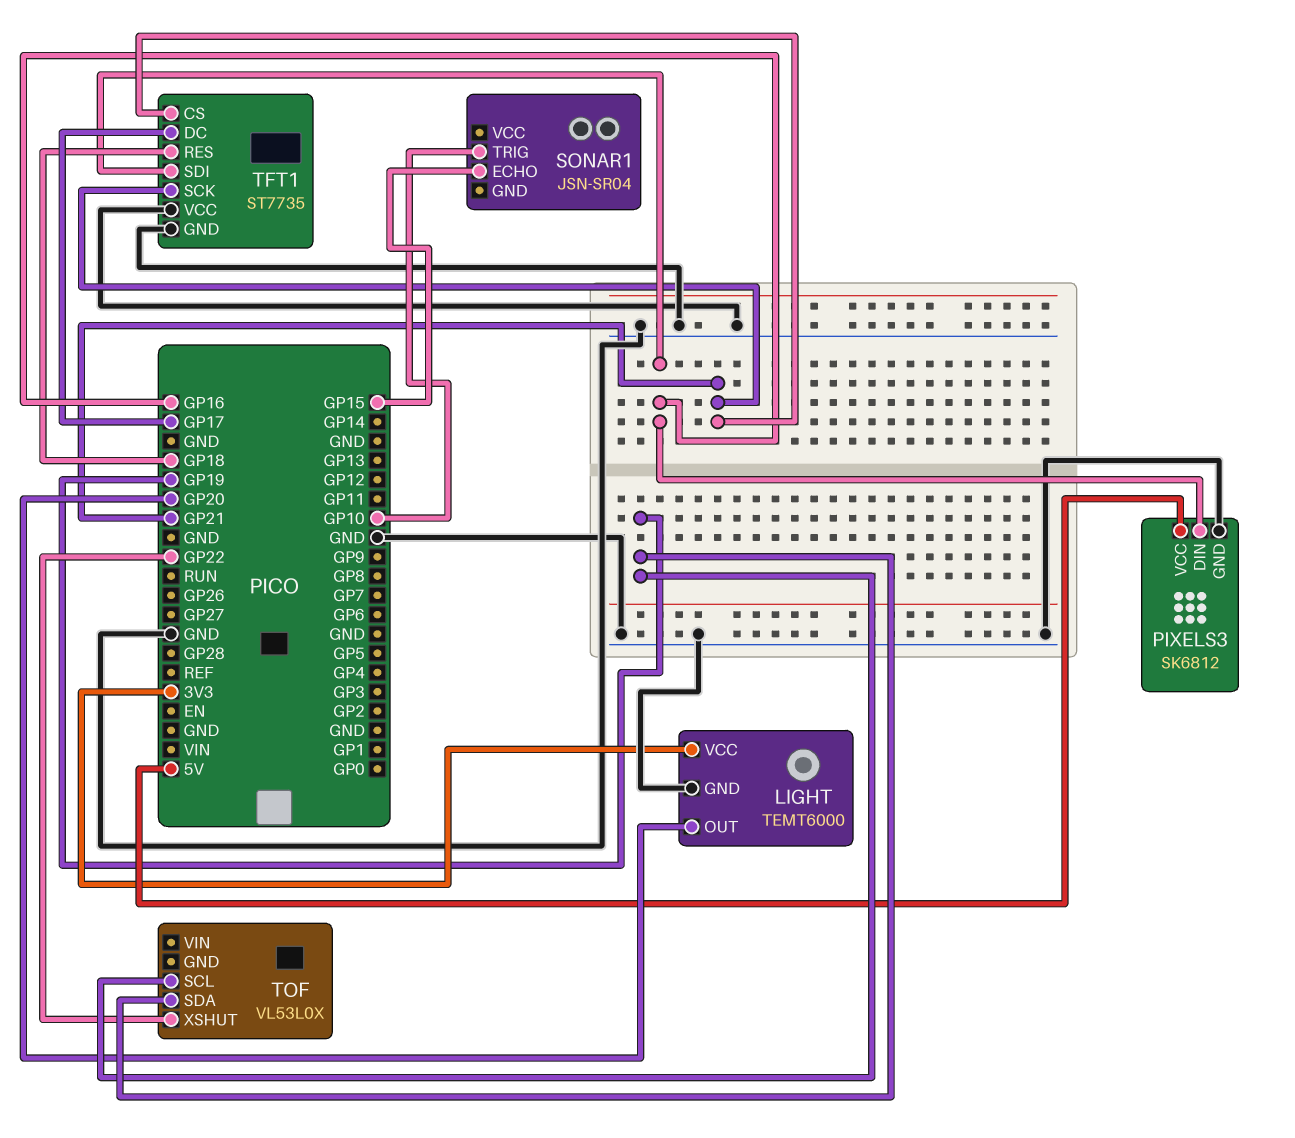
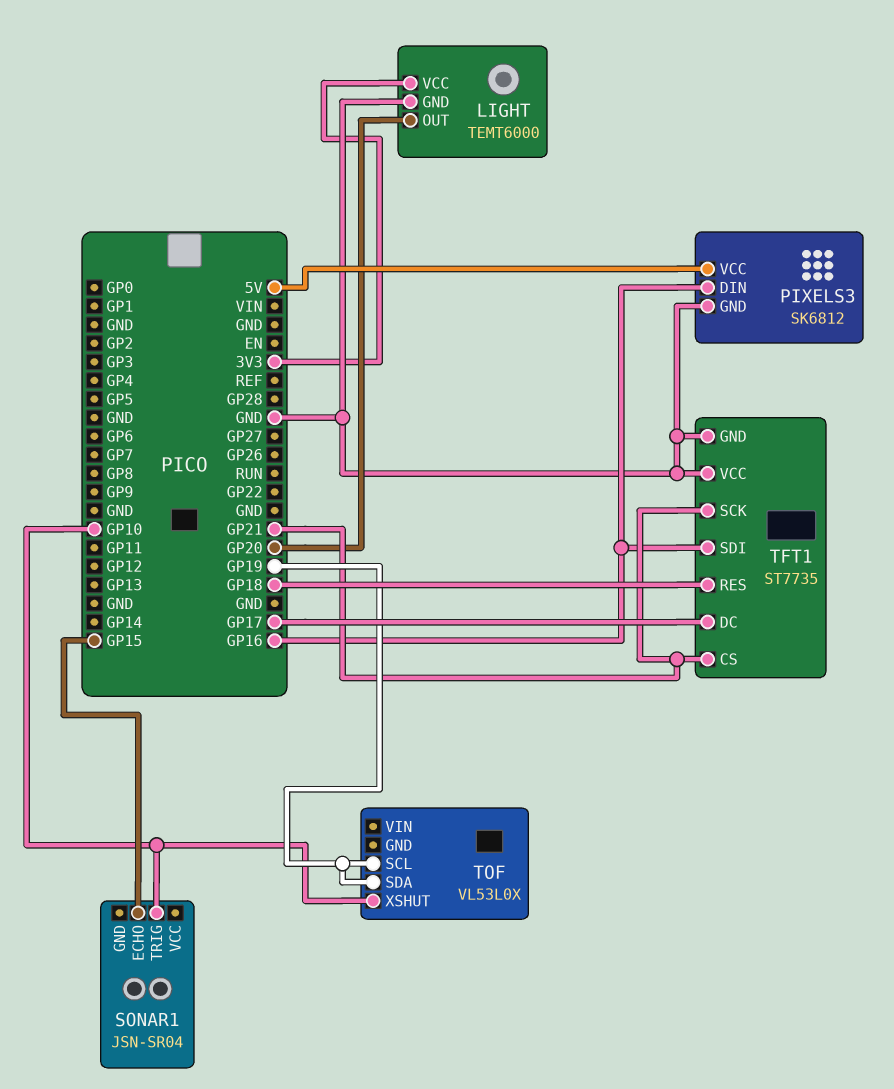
TOF pin XSHUT: GP22 -> GP10

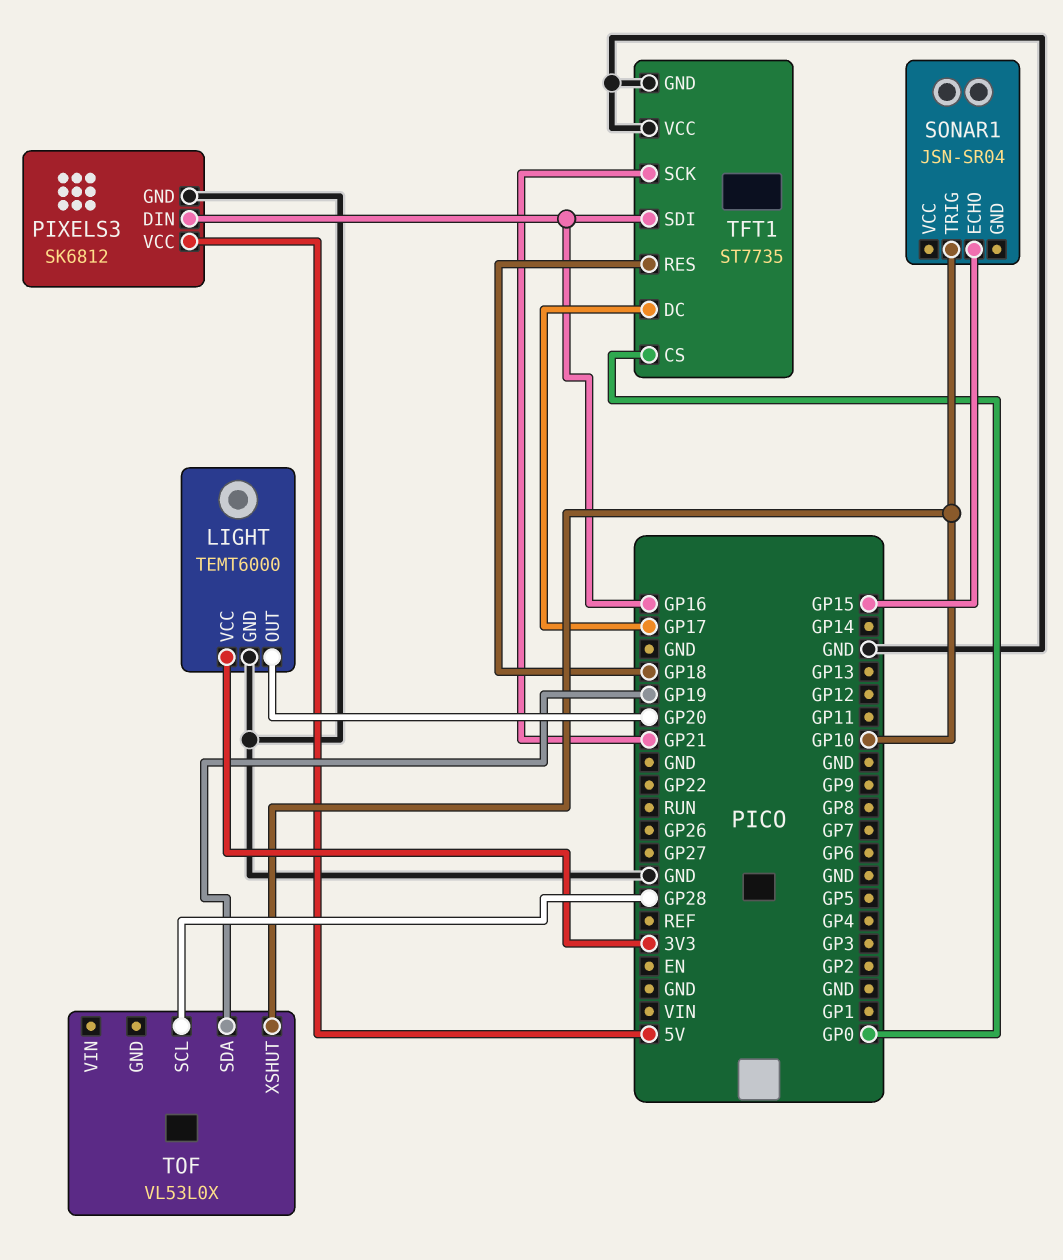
TFT1 pin CS: GP21 -> GP0
TOF pin SCL: GP19 -> GP28

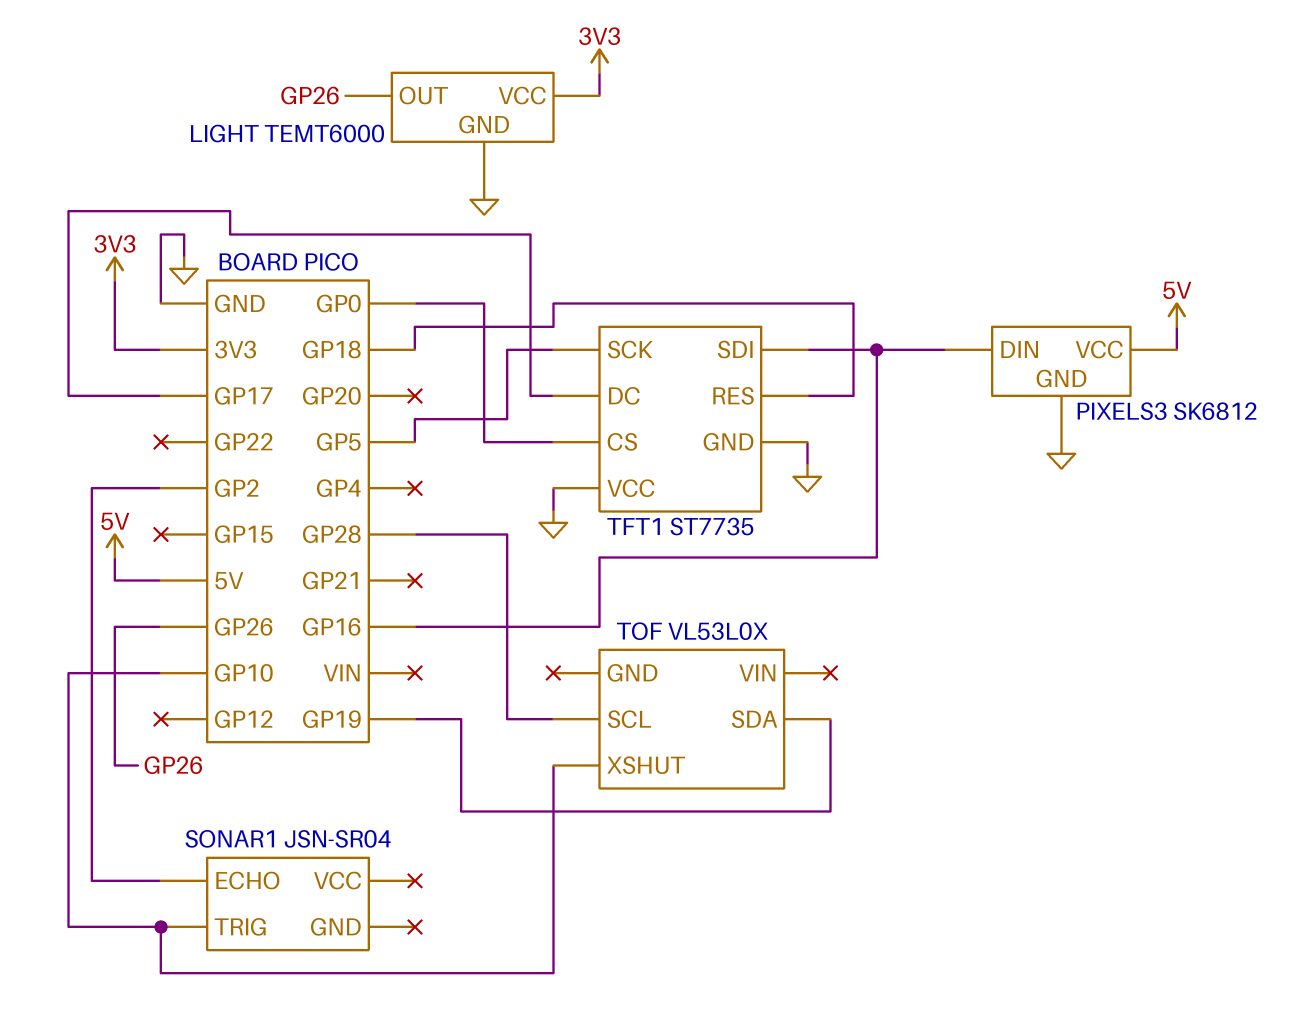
LIGHT pin OUT: GP20 -> GP26
SONAR1 pin ECHO: GP15 -> GP2
TFT1 pin SCK: GP21 -> GP5

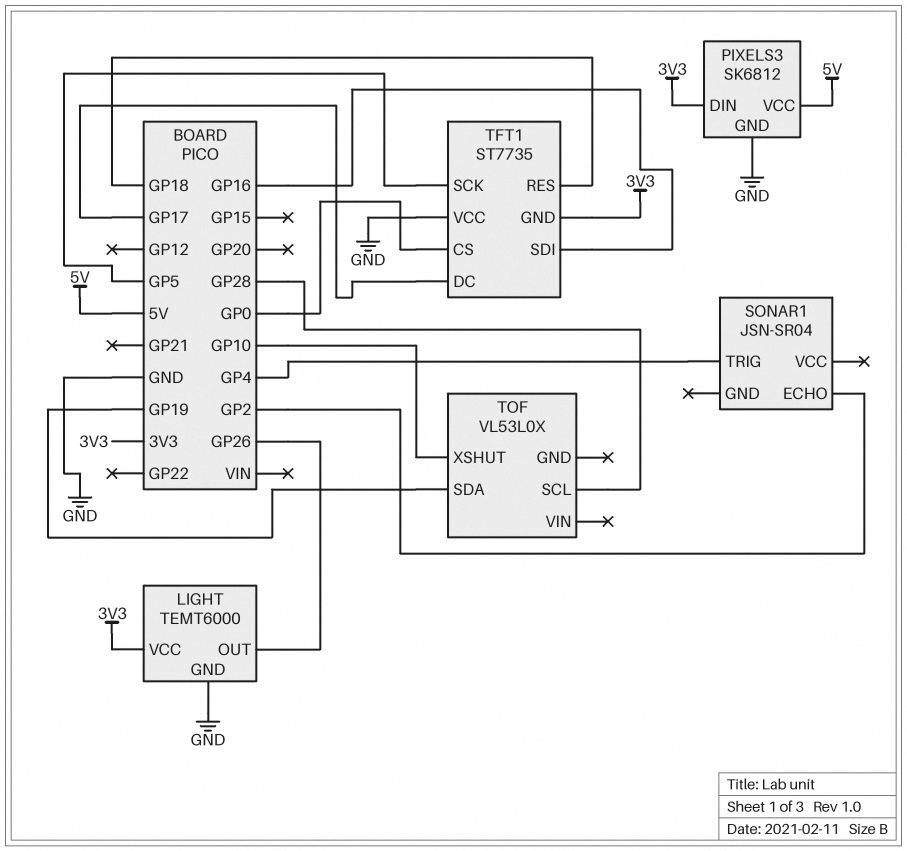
PIXELS3 pin DIN: GP16 -> 3V3
SONAR1 pin TRIG: GP10 -> GP4
TFT1 pin GND: GND -> 3V3

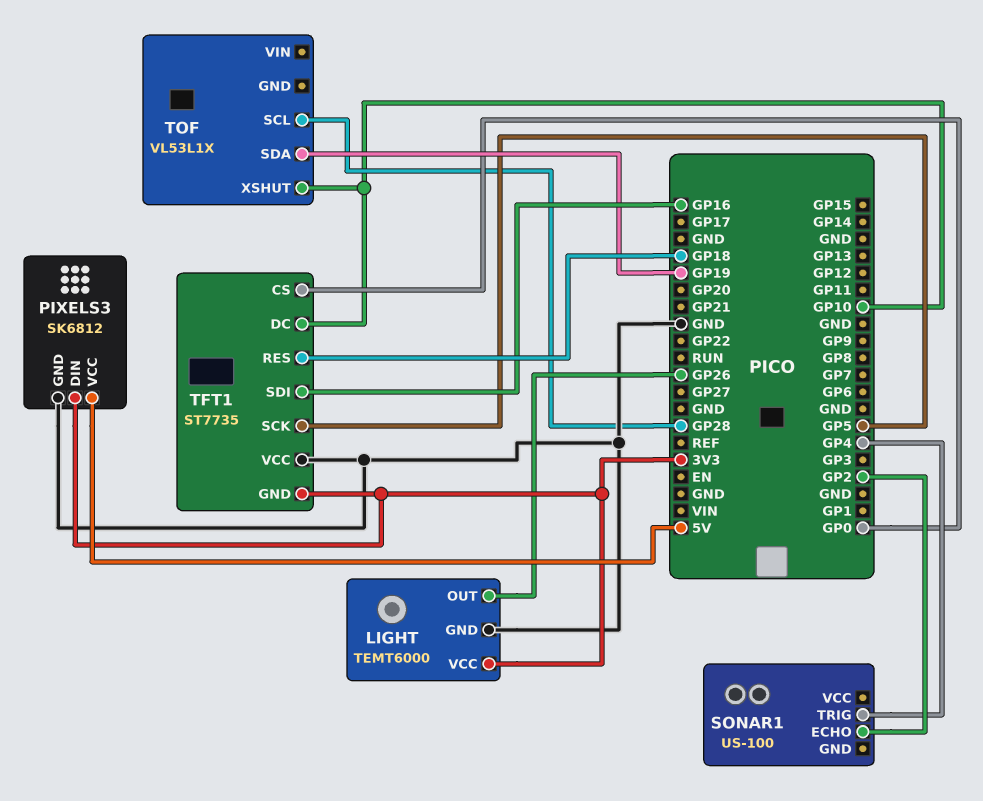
SONAR1: JSN-SR04 -> US-100
TFT1 pin DC: GP17 -> GP10
TOF: VL53L0X -> VL53L1X

